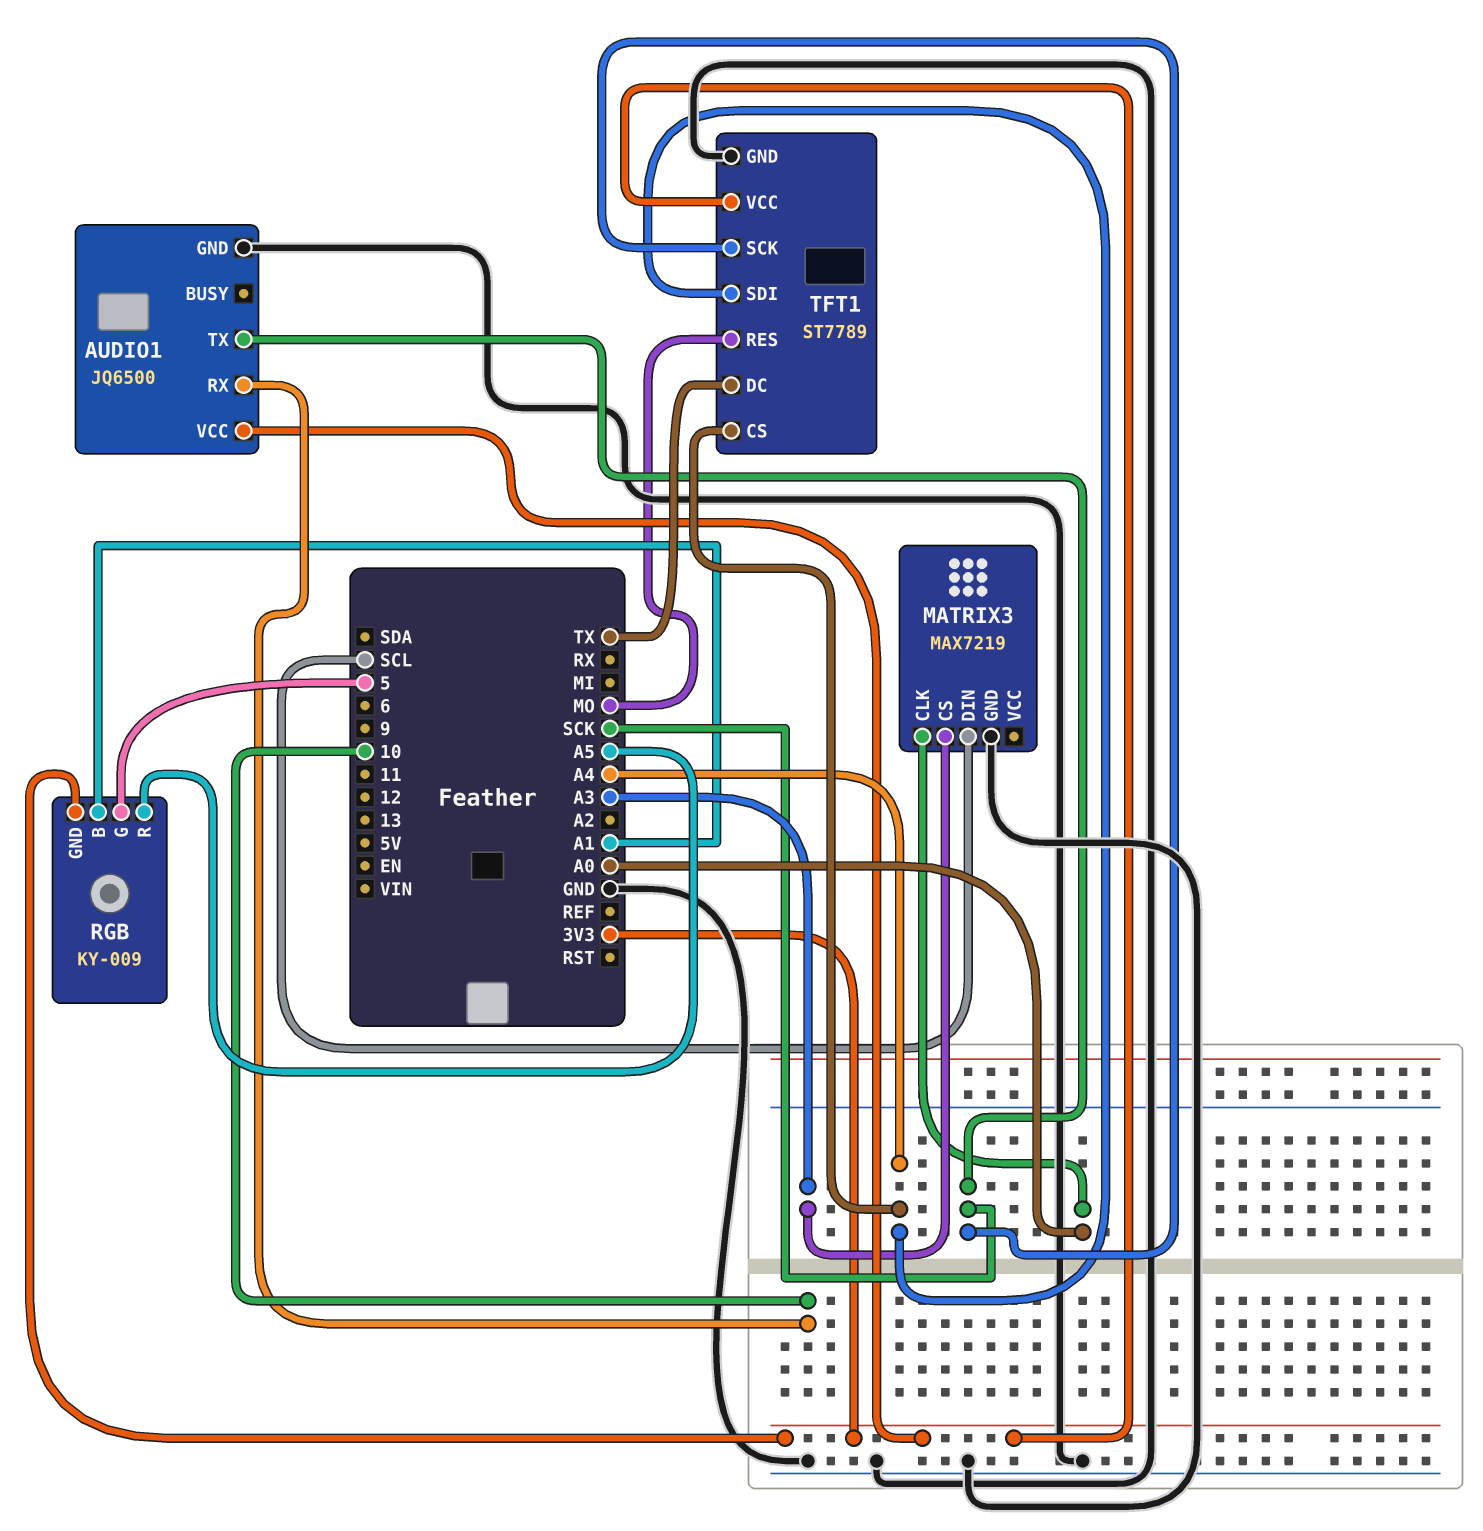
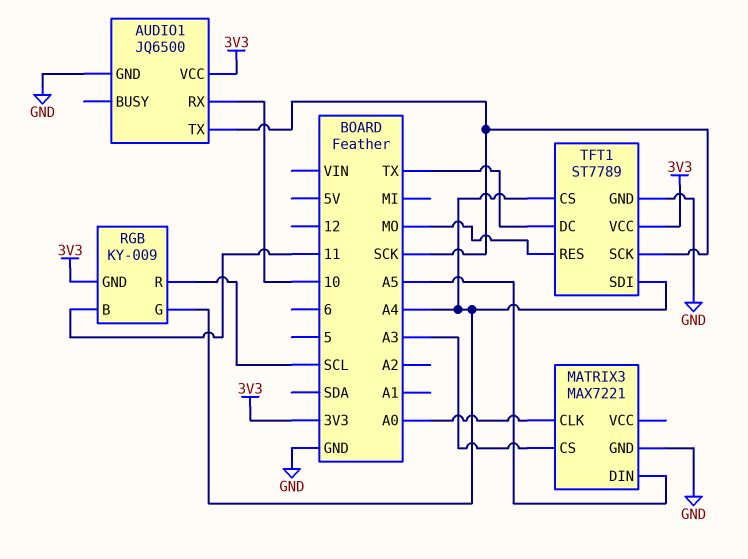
MATRIX3: MAX7219 -> MAX7221
MATRIX3 pin DIN: SCL -> A5
RGB pin B: A1 -> 11
RGB pin G: 5 -> A4
RGB pin R: A5 -> SCL

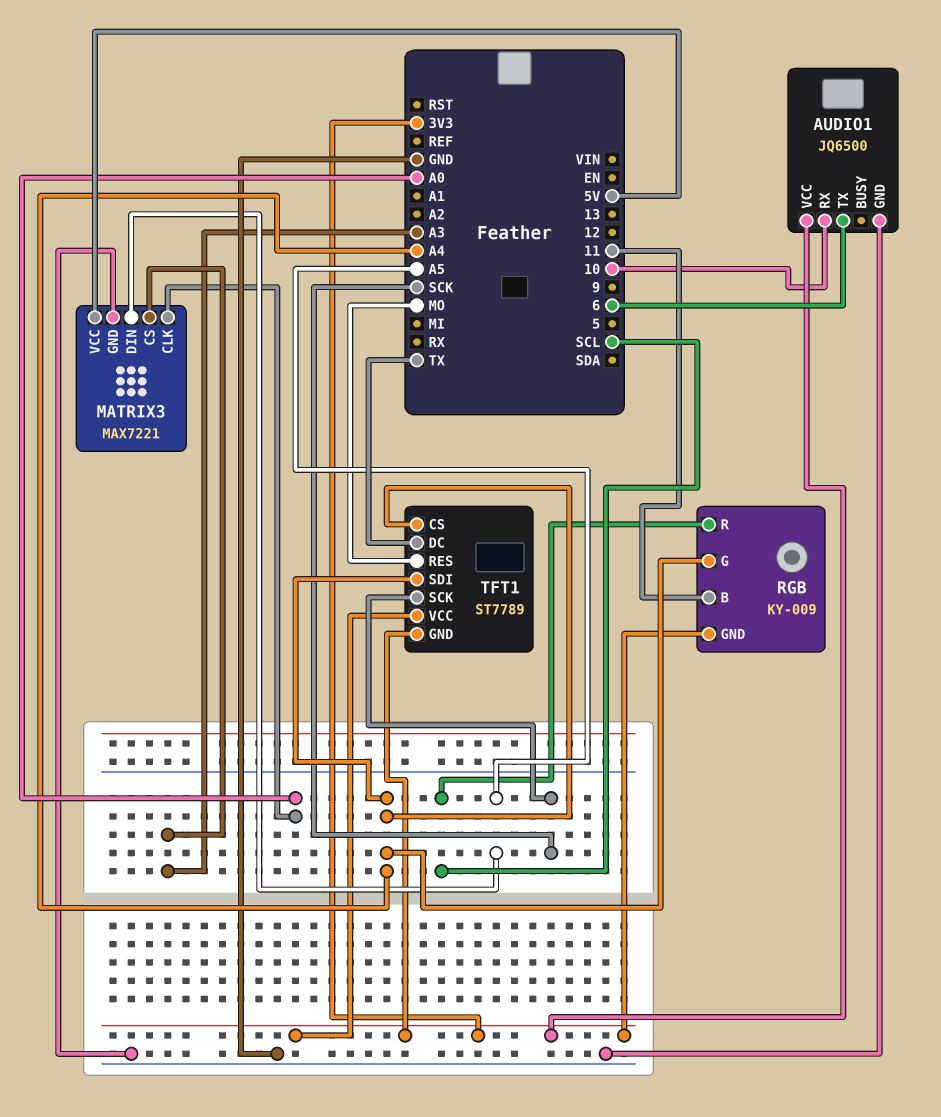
AUDIO1 pin TX: SCK -> 6
MATRIX3 pin VCC: none -> 5V
TFT1 pin GND: GND -> 3V3

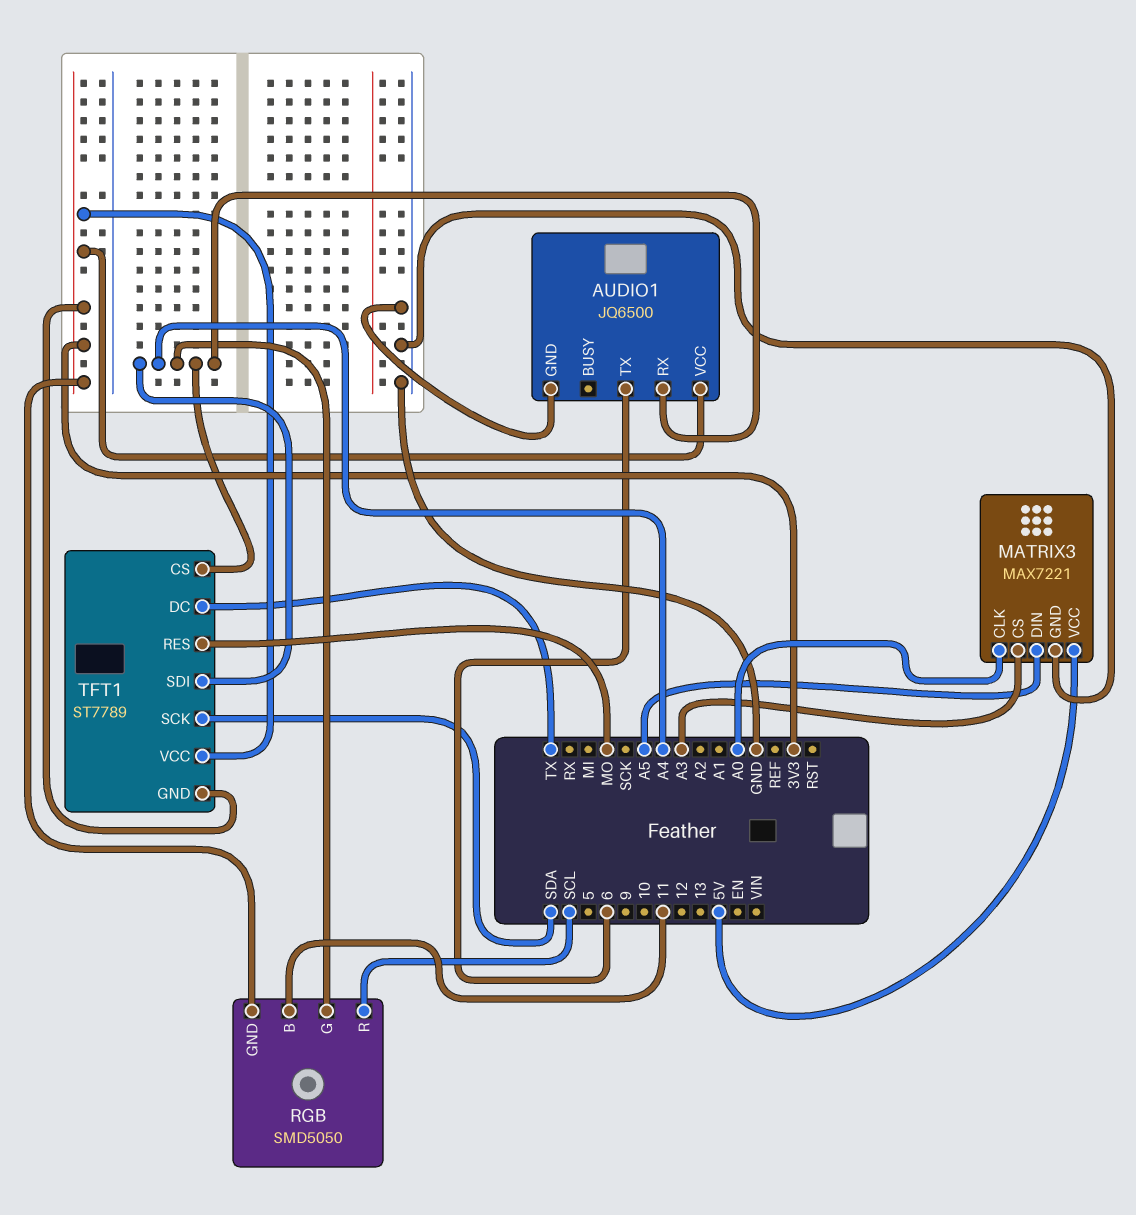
AUDIO1 pin RX: 10 -> A4
RGB: KY-009 -> SMD5050
TFT1 pin SCK: SCK -> SDA

